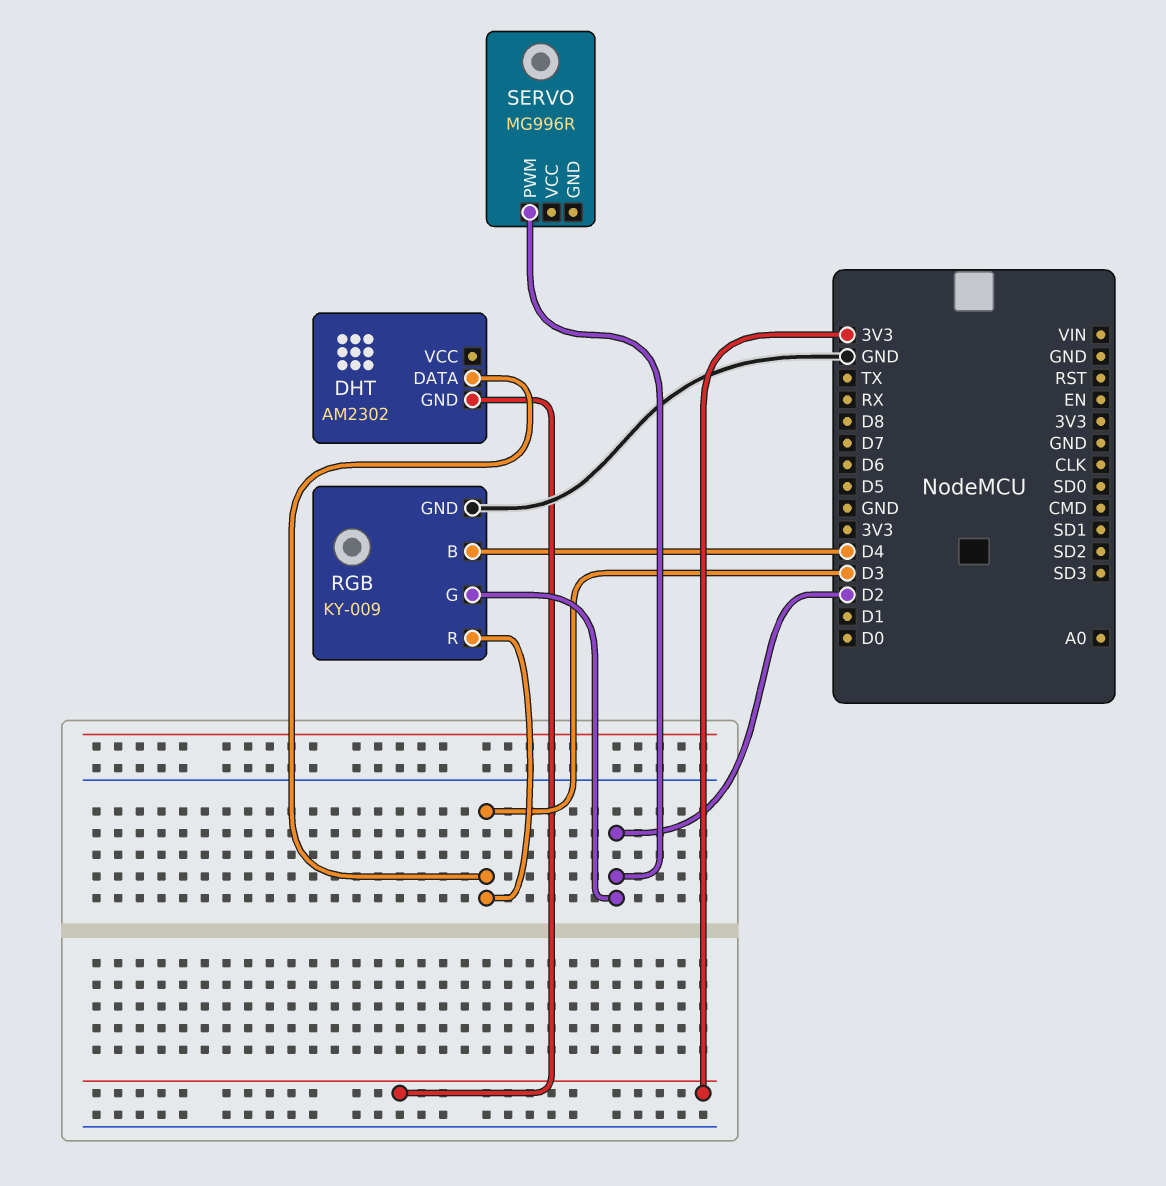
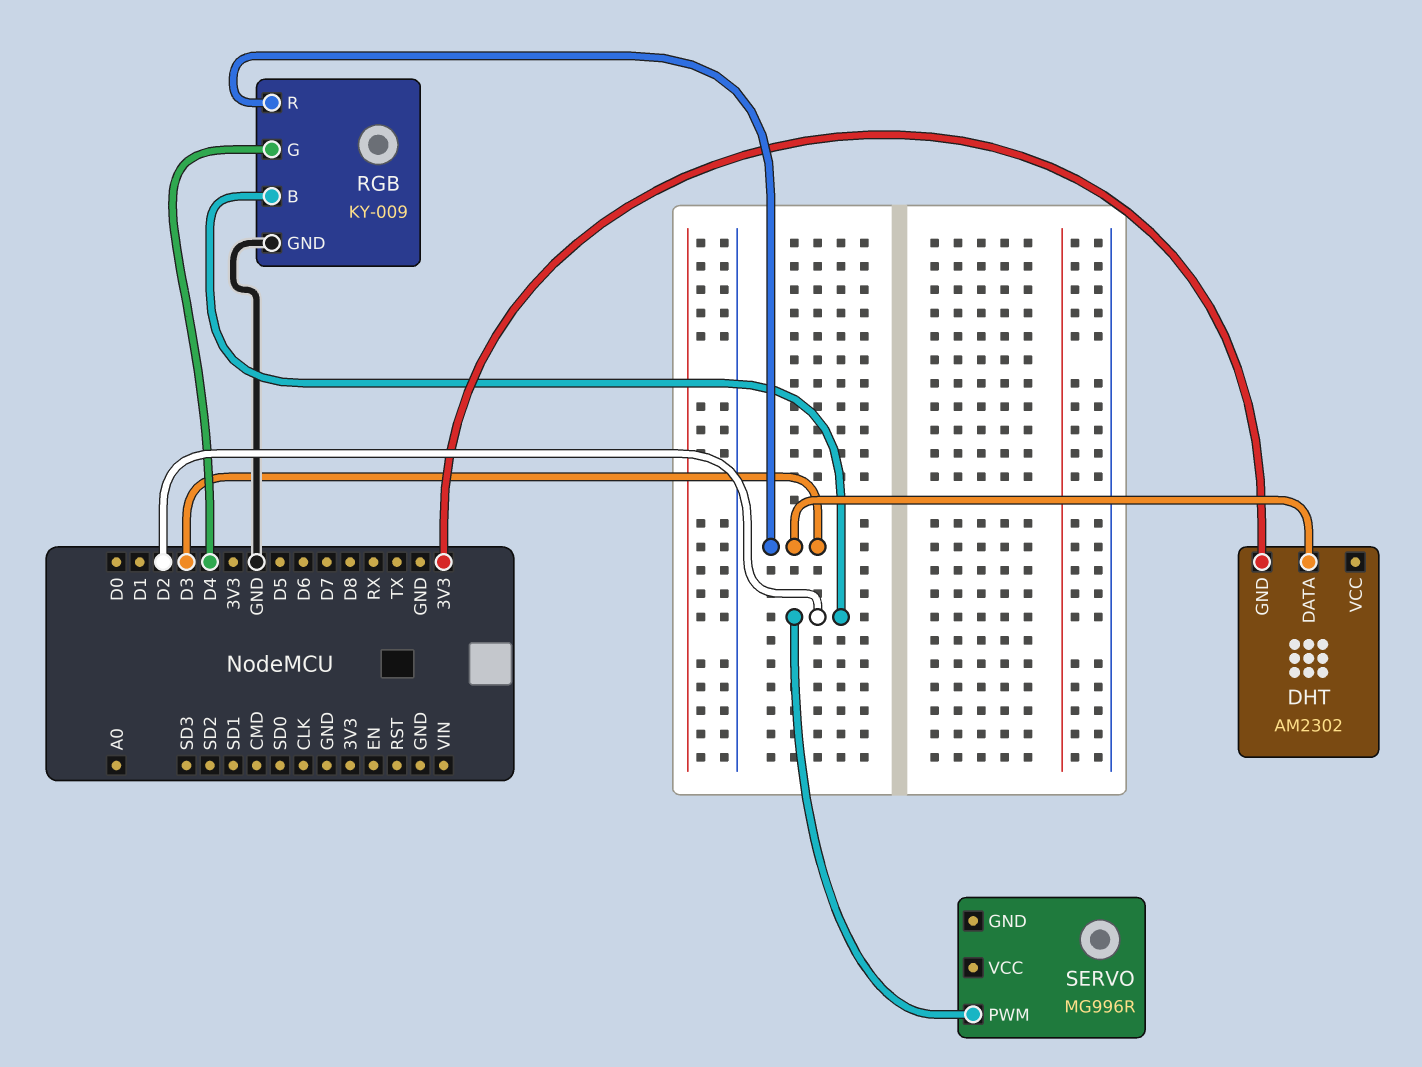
RGB pin B: D4 -> D2
RGB pin G: D2 -> D4

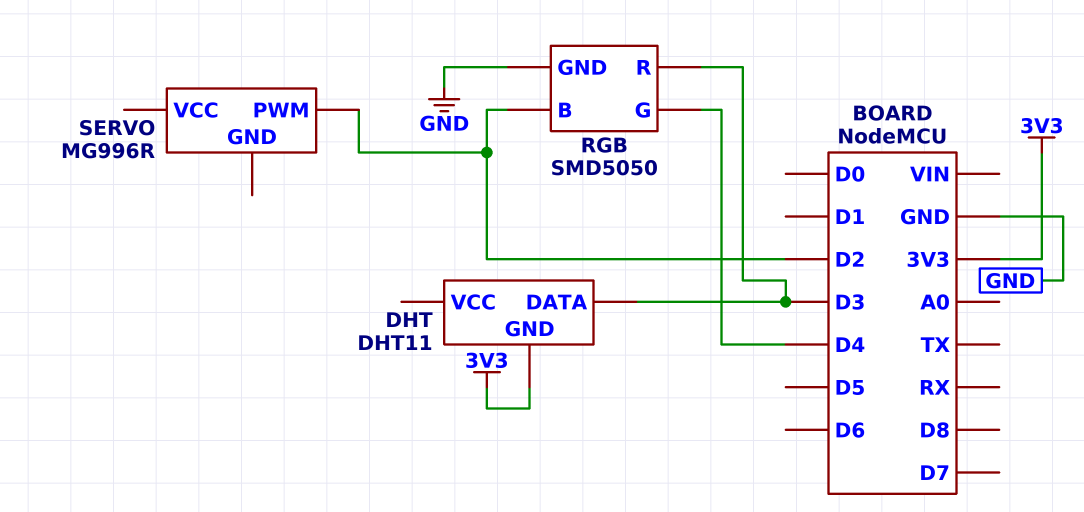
DHT: AM2302 -> DHT11
RGB: KY-009 -> SMD5050

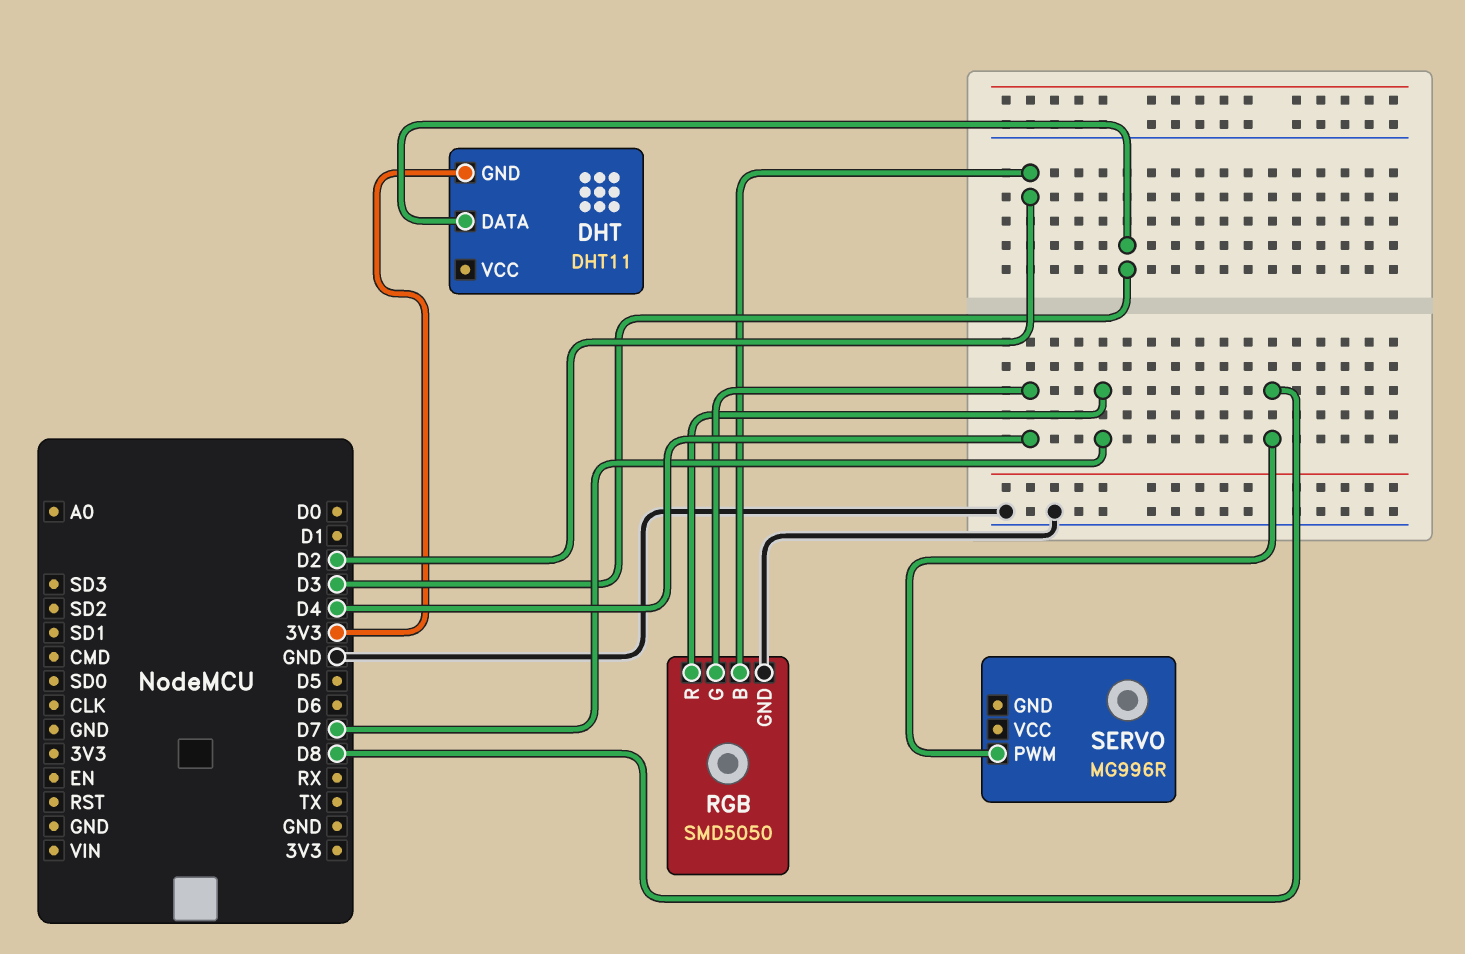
RGB pin R: D3 -> D7
SERVO pin PWM: D2 -> D8

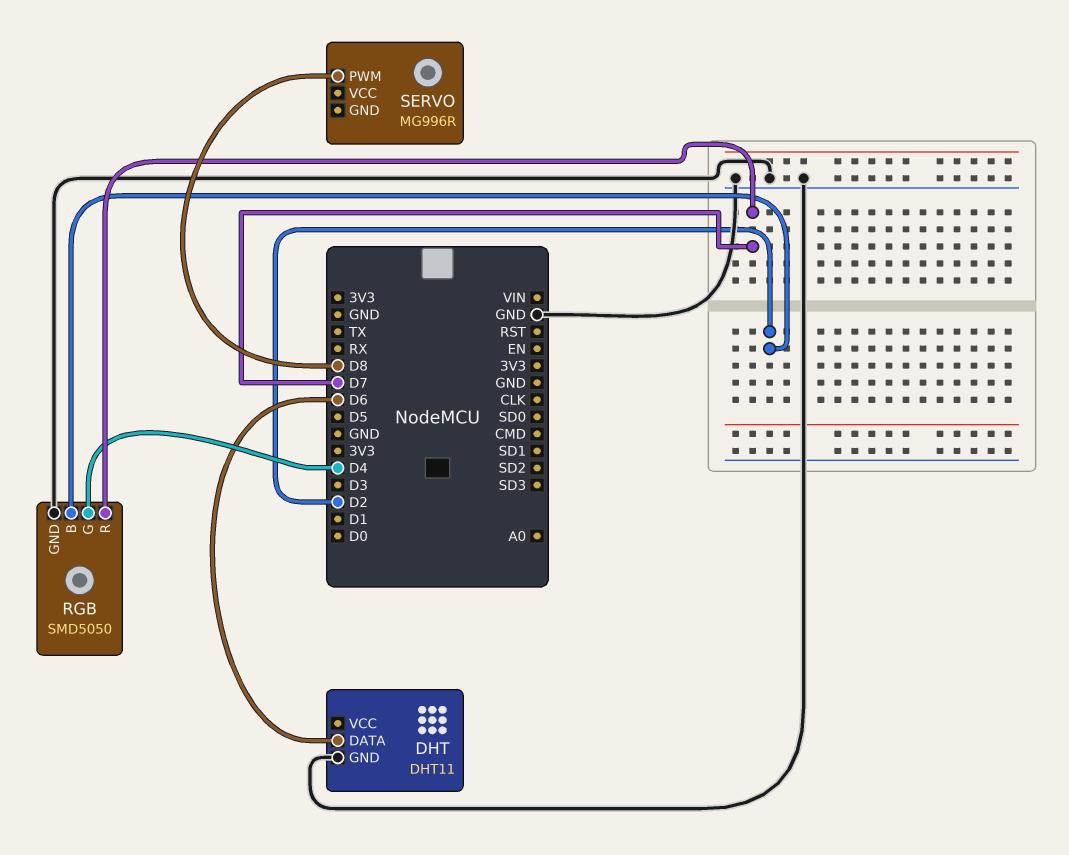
DHT pin DATA: D3 -> D6
DHT pin GND: 3V3 -> GND

